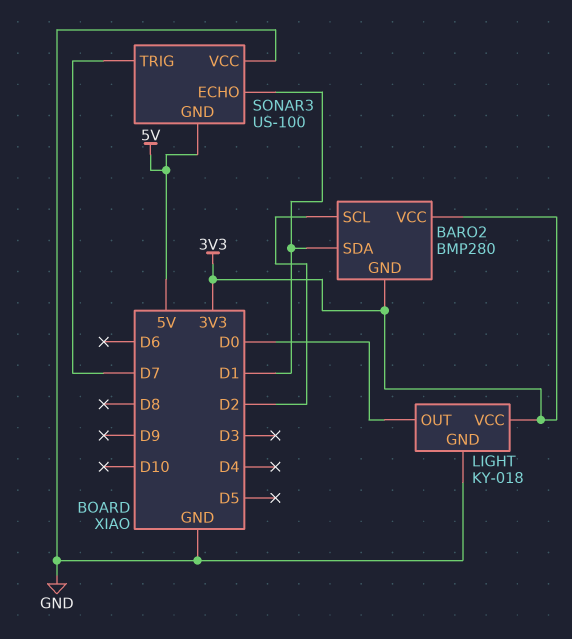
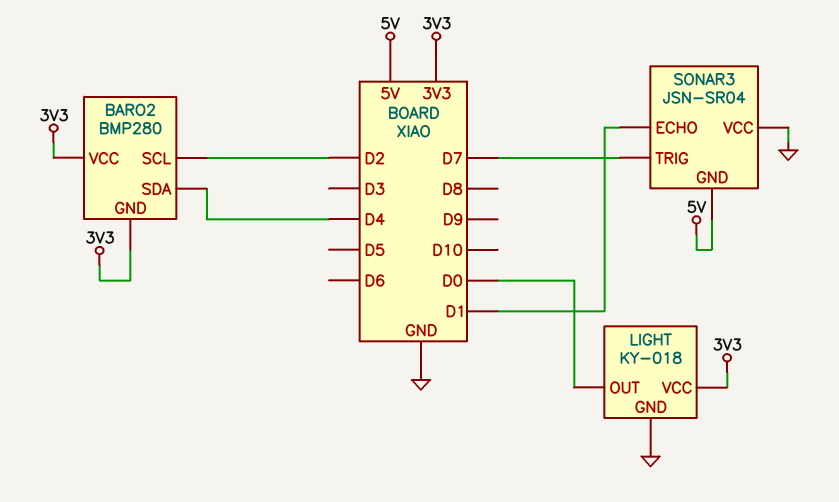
BARO2 pin SDA: D1 -> D4
SONAR3: US-100 -> JSN-SR04

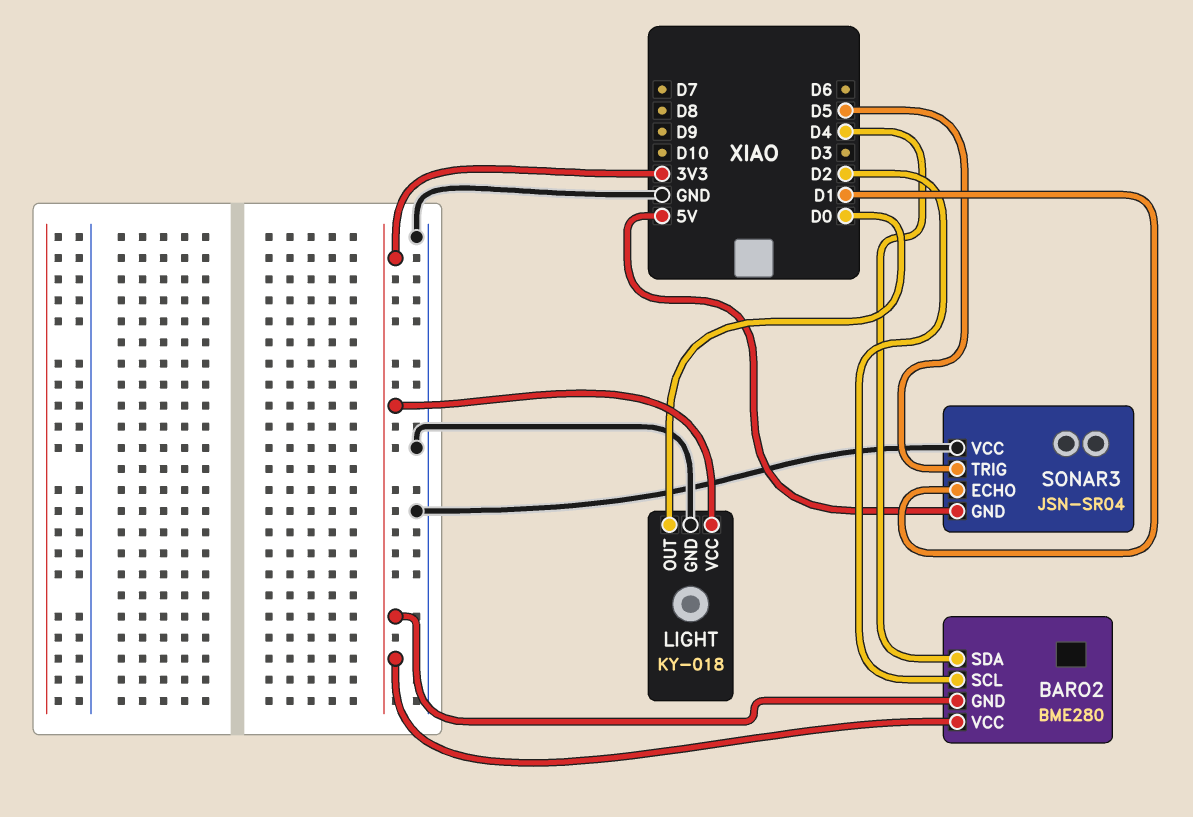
BARO2: BMP280 -> BME280
SONAR3 pin TRIG: D7 -> D5

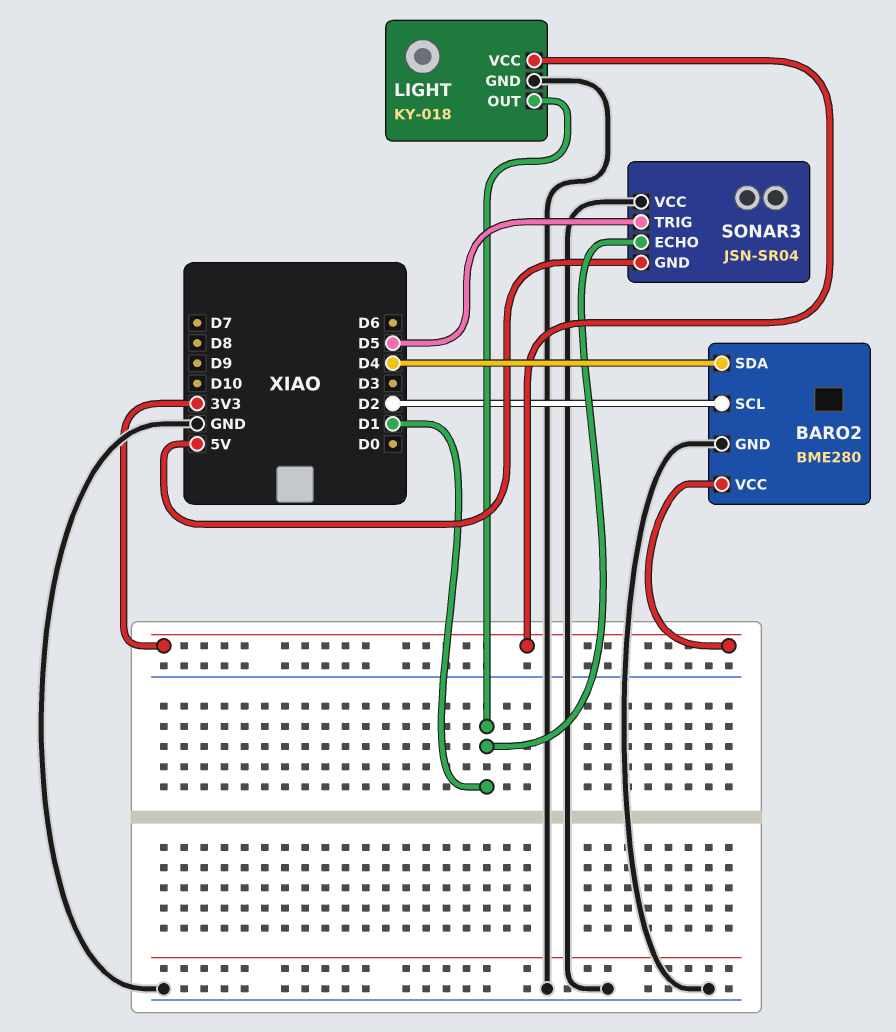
BARO2 pin GND: 3V3 -> GND
LIGHT pin OUT: D0 -> D1

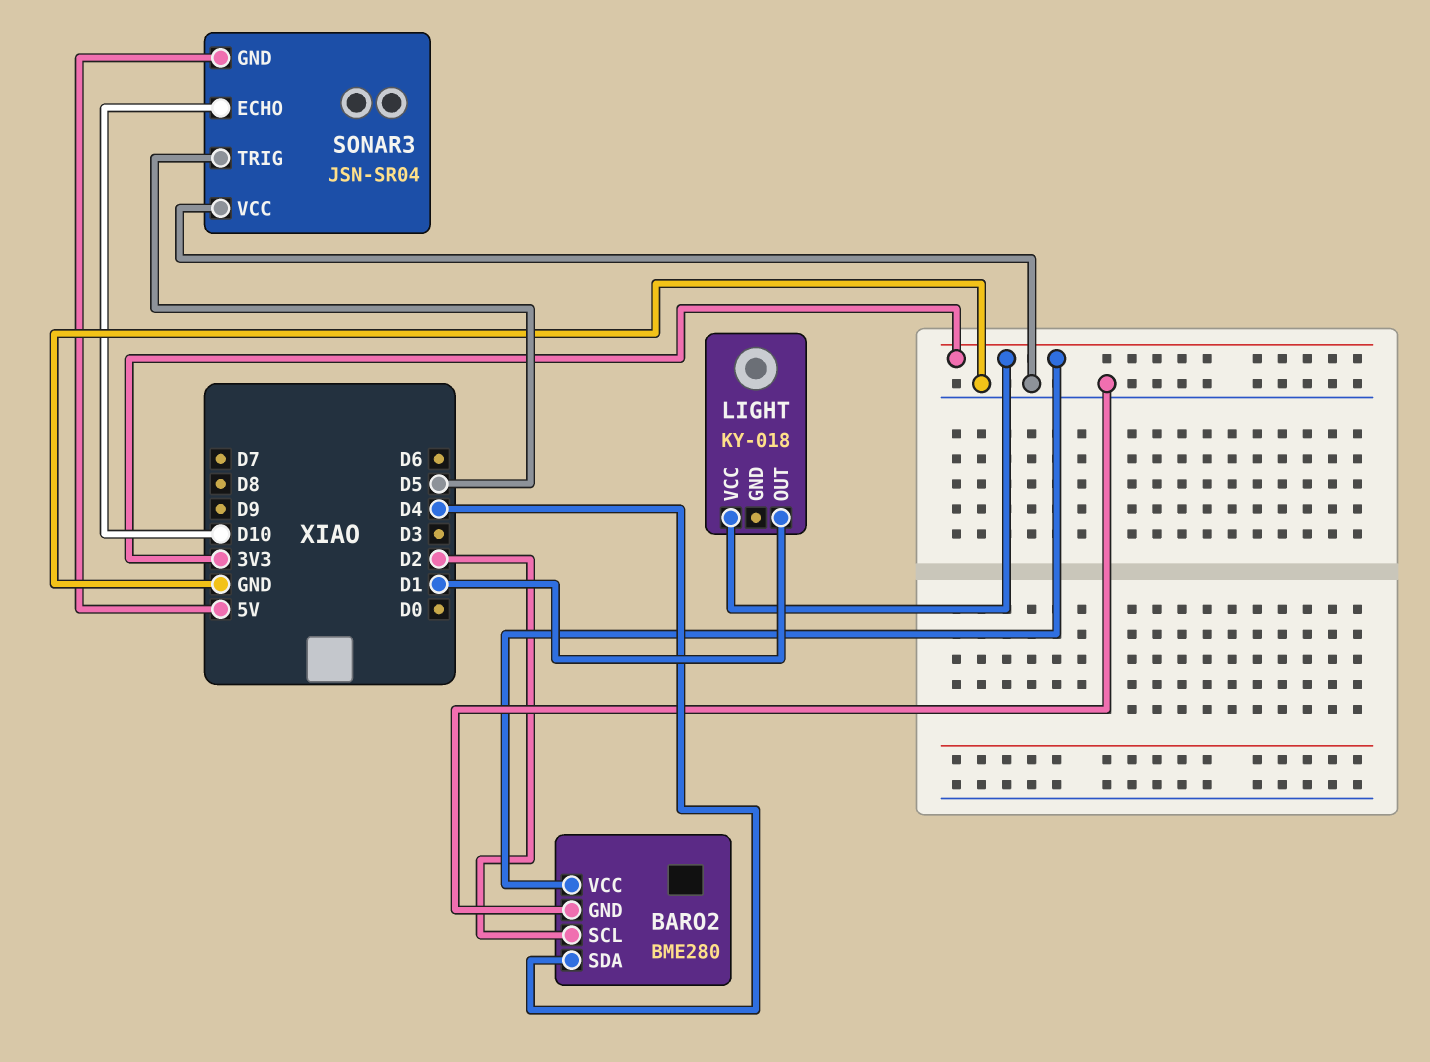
LIGHT pin GND: GND -> none
SONAR3 pin ECHO: D1 -> D10

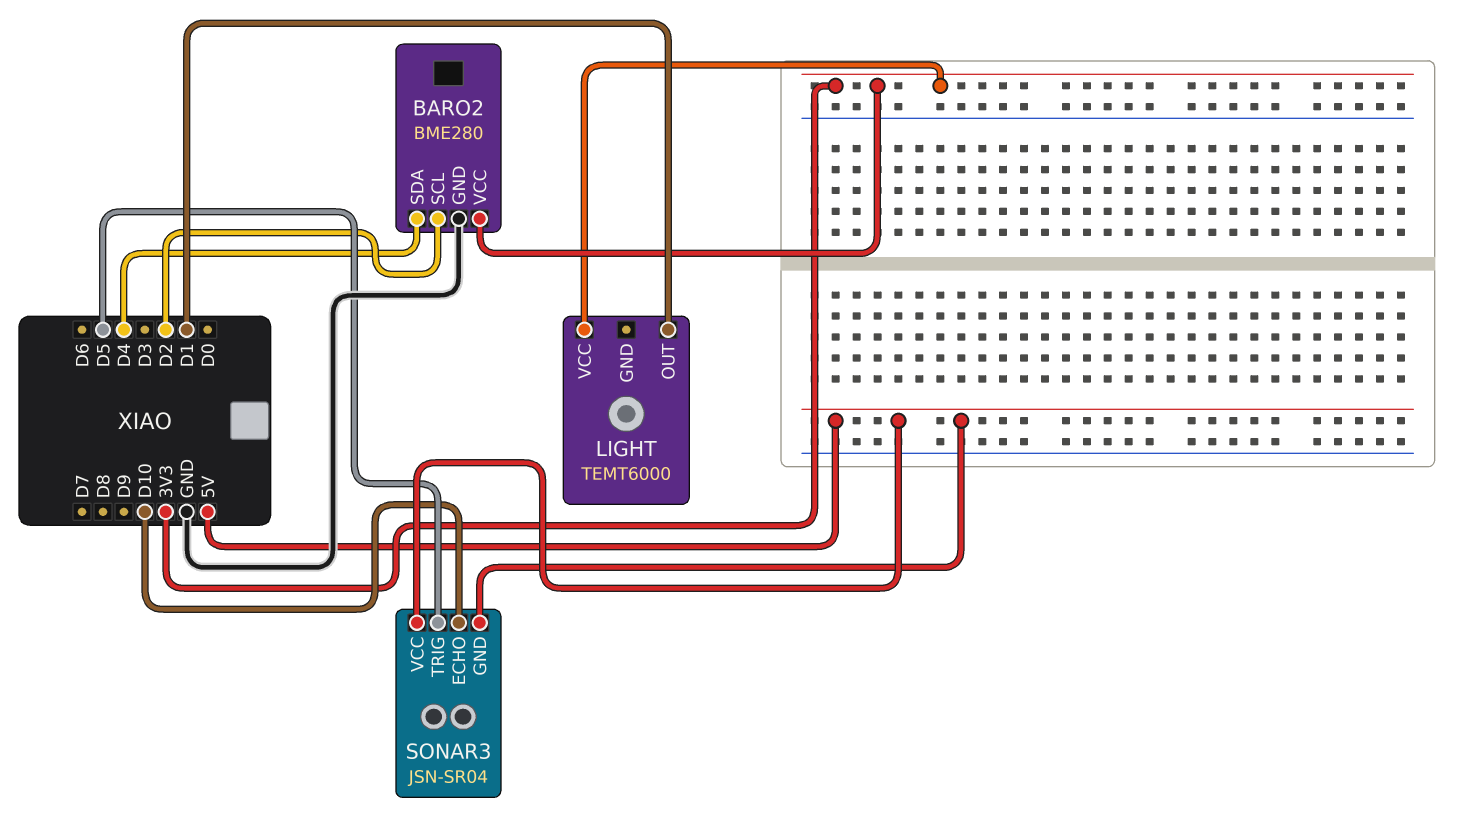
LIGHT: KY-018 -> TEMT6000
SONAR3 pin VCC: GND -> 5V

